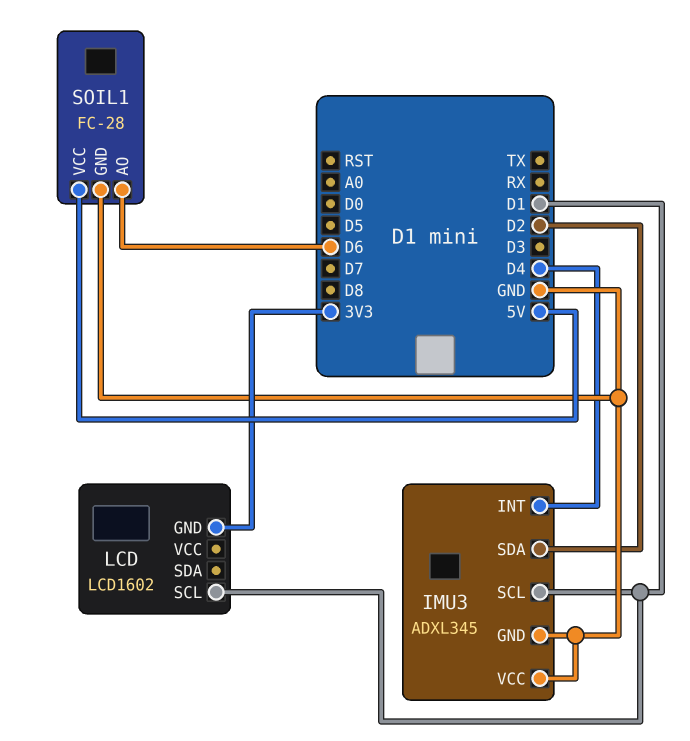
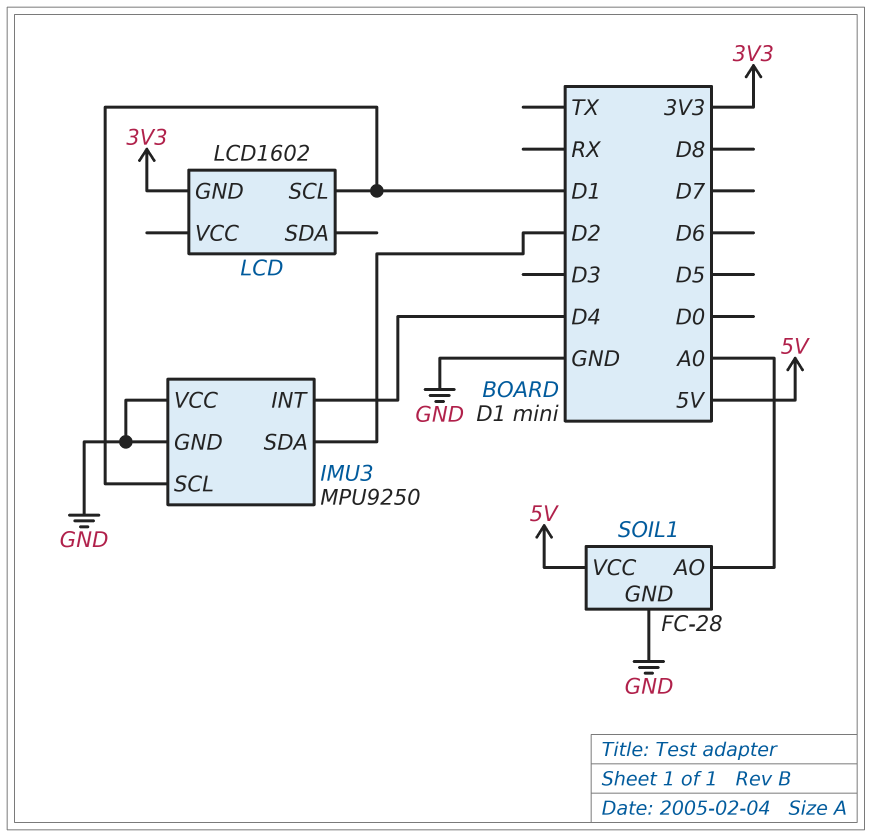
IMU3: ADXL345 -> MPU9250
SOIL1 pin AO: D6 -> A0

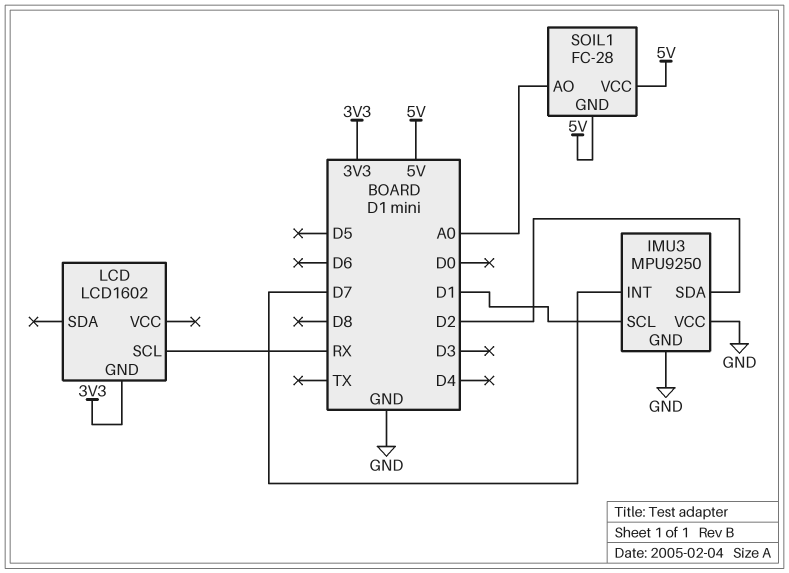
IMU3 pin INT: D4 -> D7
LCD pin SCL: D1 -> RX
SOIL1 pin GND: GND -> 5V

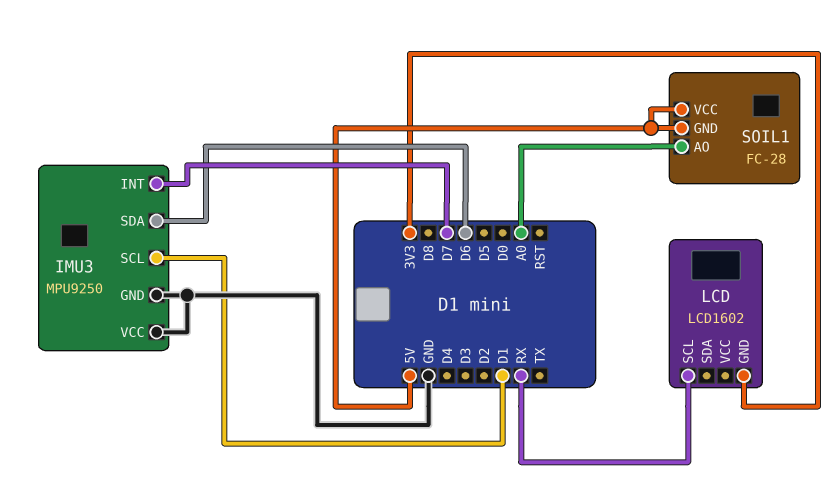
IMU3 pin SDA: D2 -> D6

